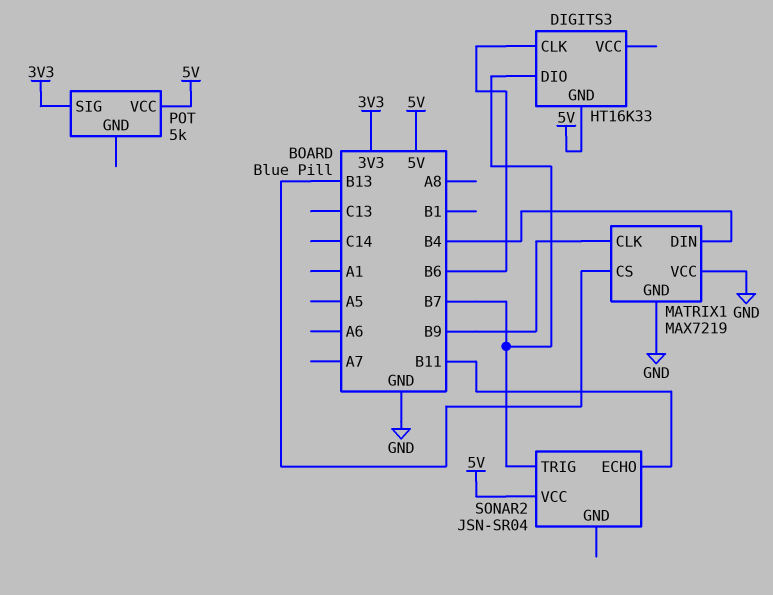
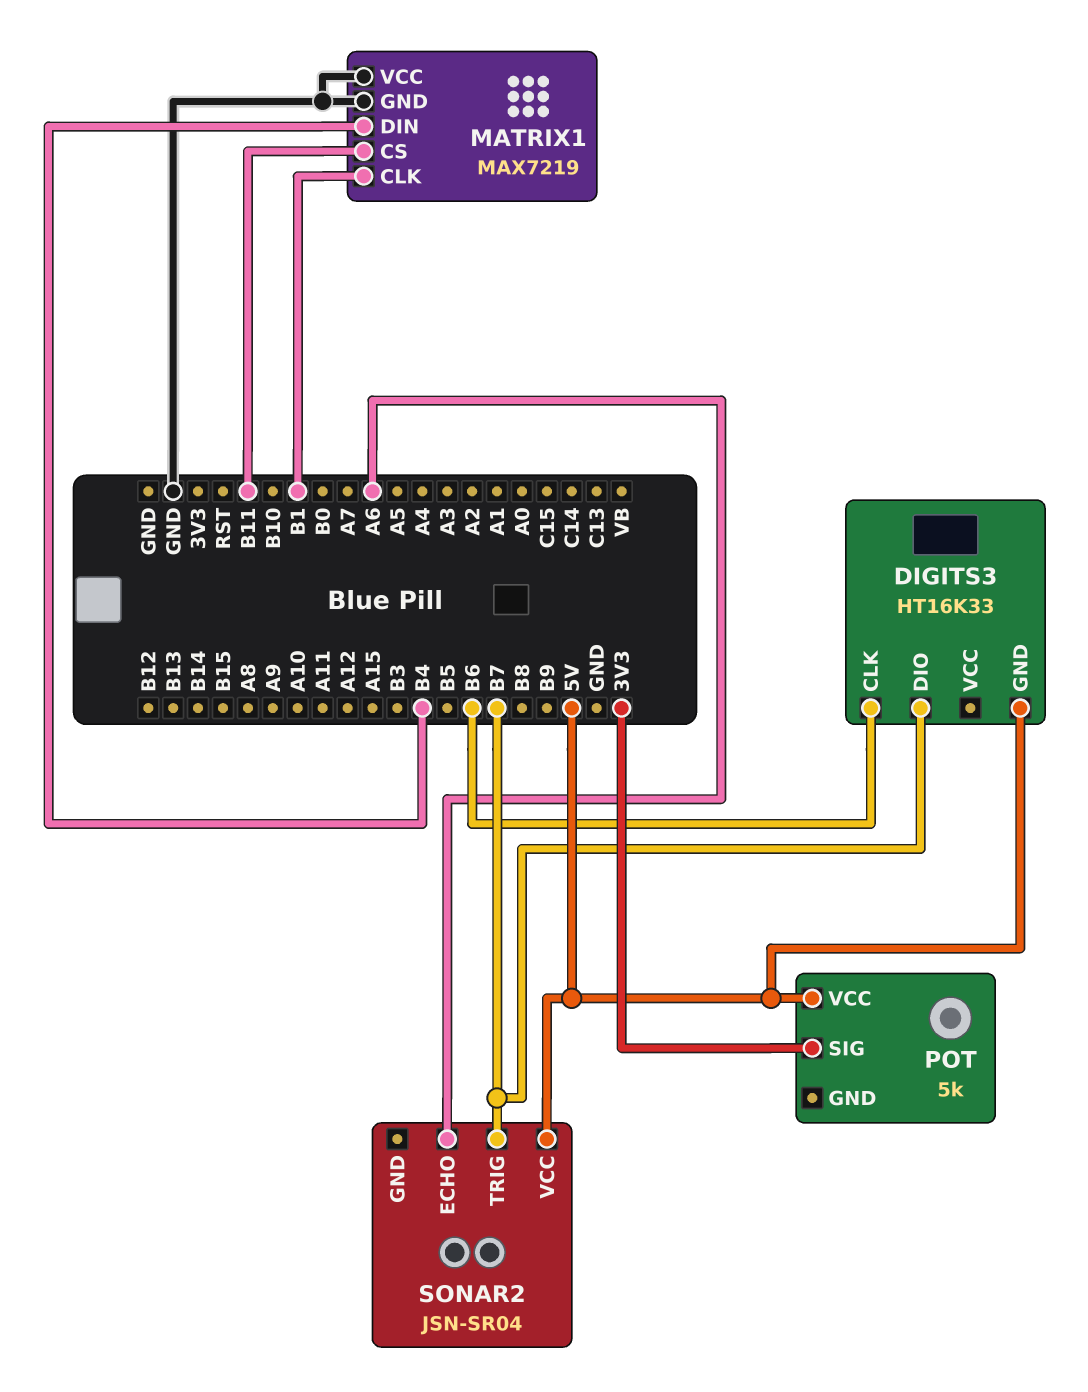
MATRIX1 pin CLK: B9 -> B1
MATRIX1 pin CS: B13 -> B11
SONAR2 pin ECHO: B11 -> A6

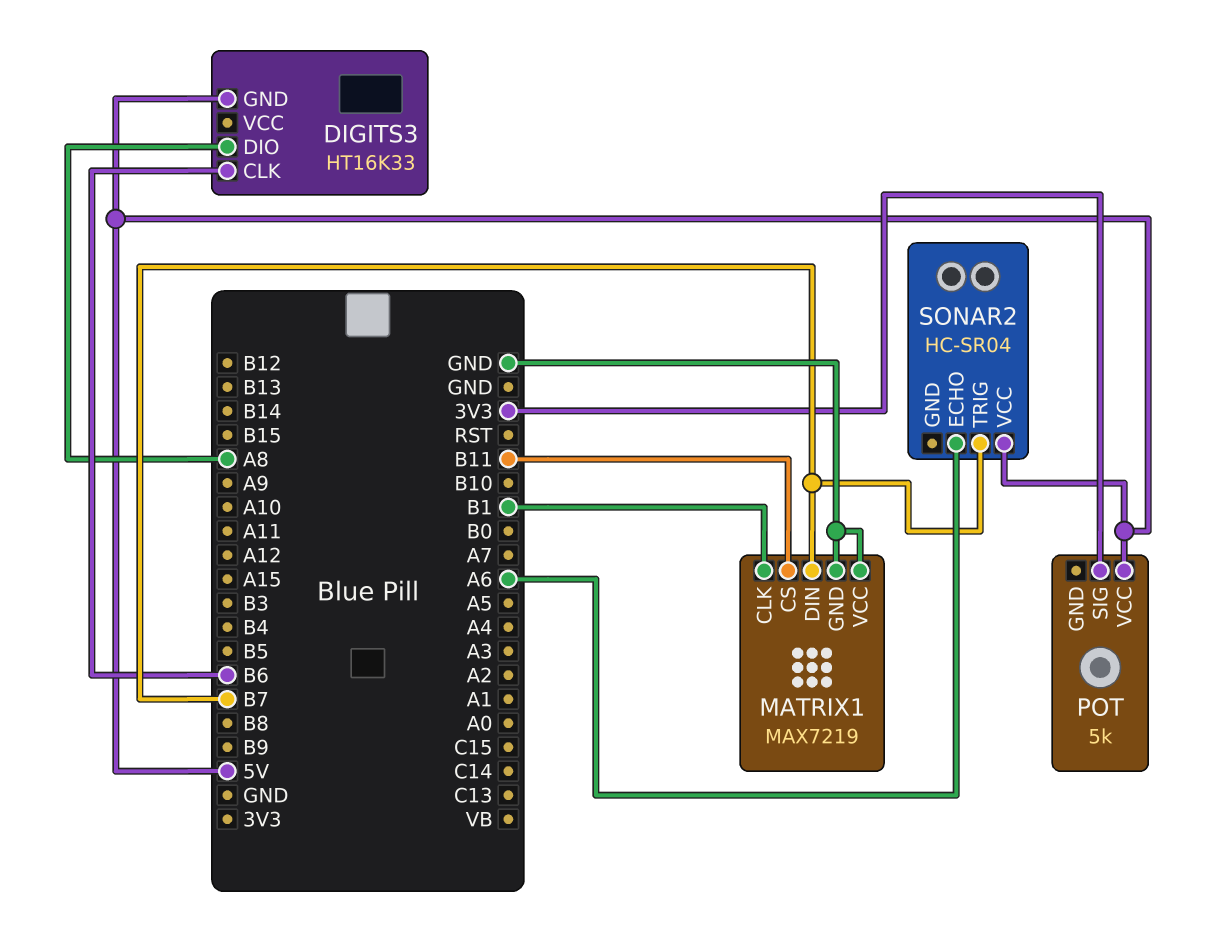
DIGITS3 pin DIO: B7 -> A8
MATRIX1 pin DIN: B4 -> B7
SONAR2: JSN-SR04 -> HC-SR04

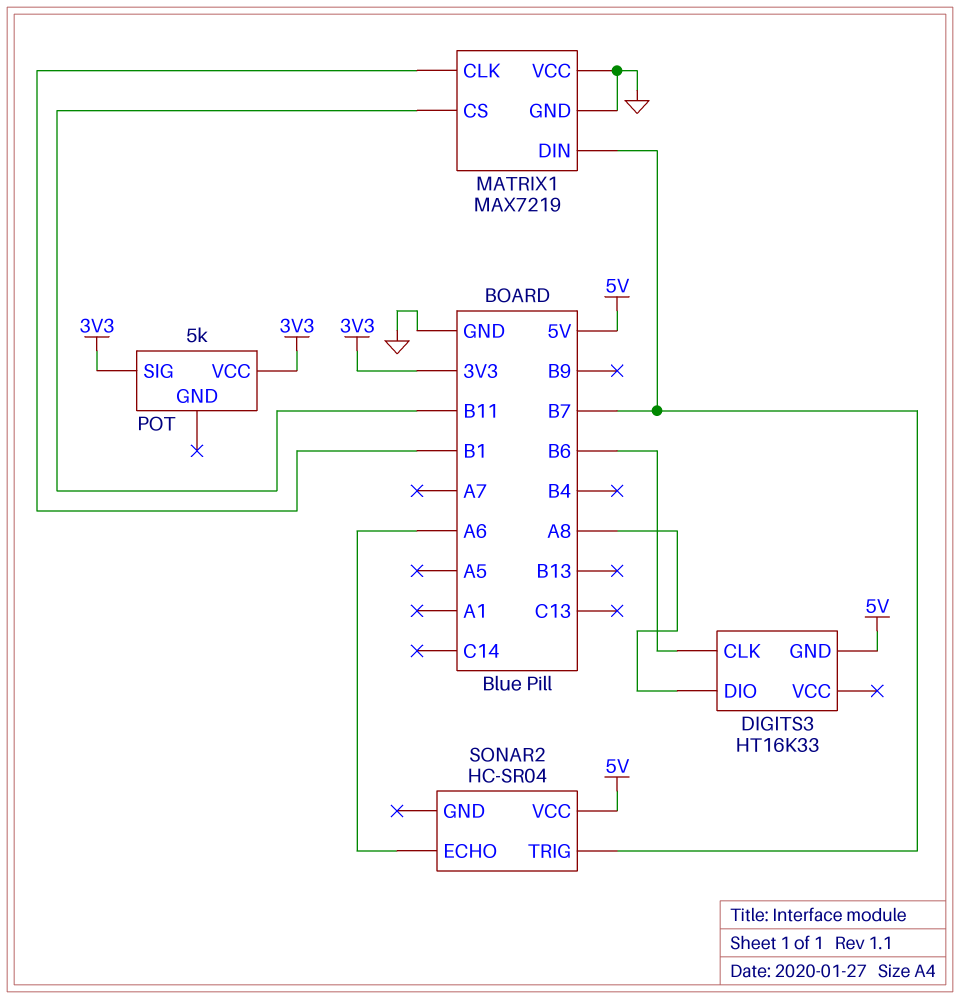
POT pin VCC: 5V -> 3V3

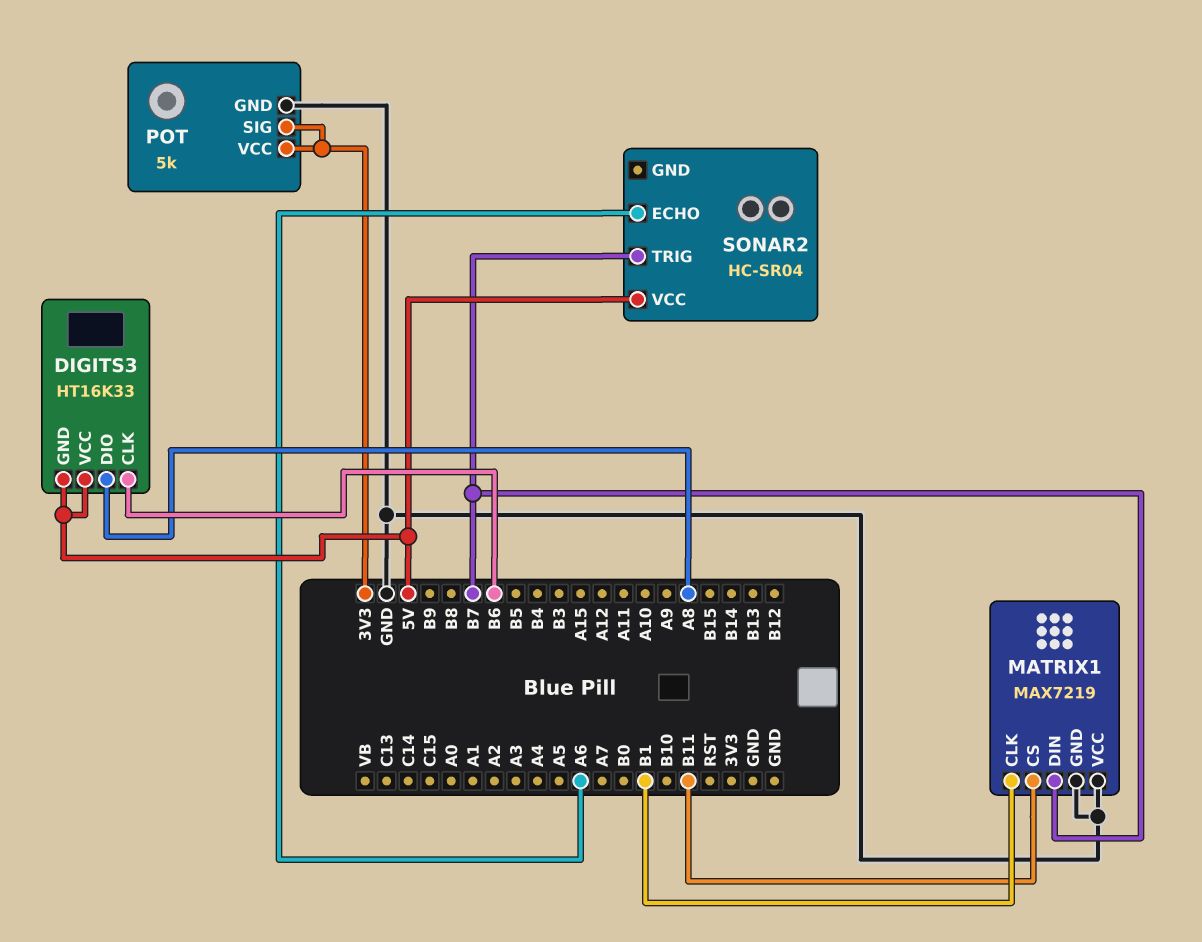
DIGITS3 pin VCC: none -> 5V
POT pin GND: none -> GND

